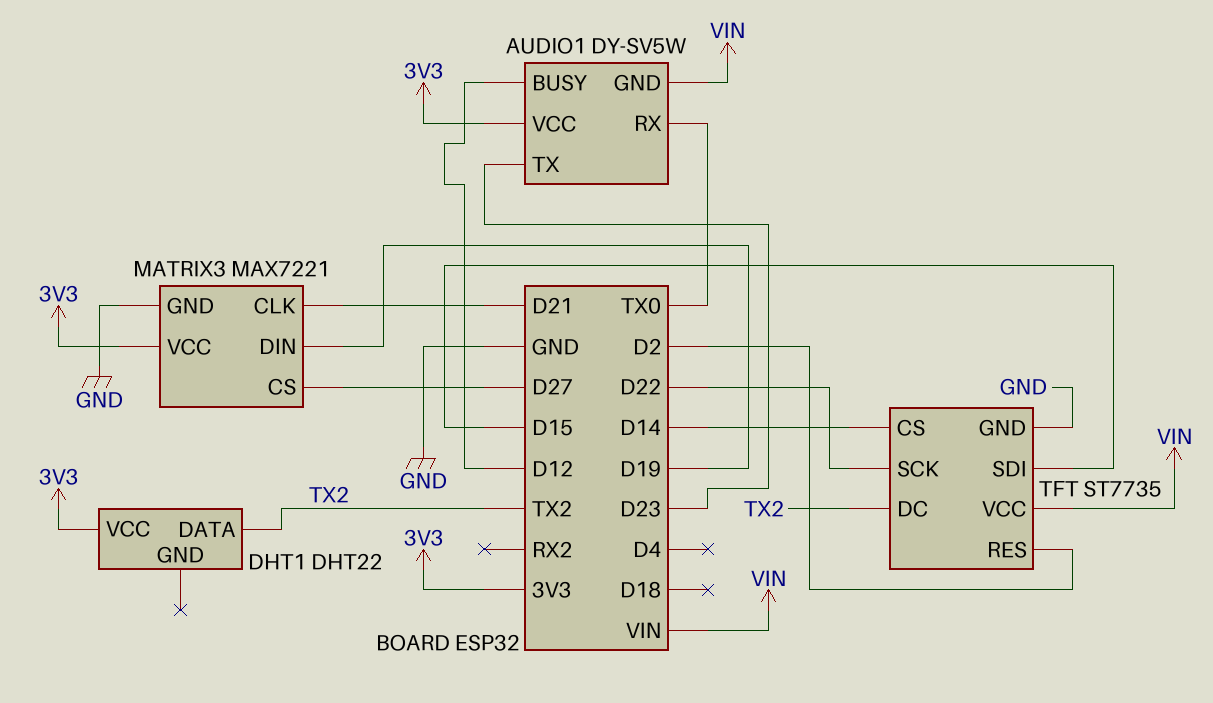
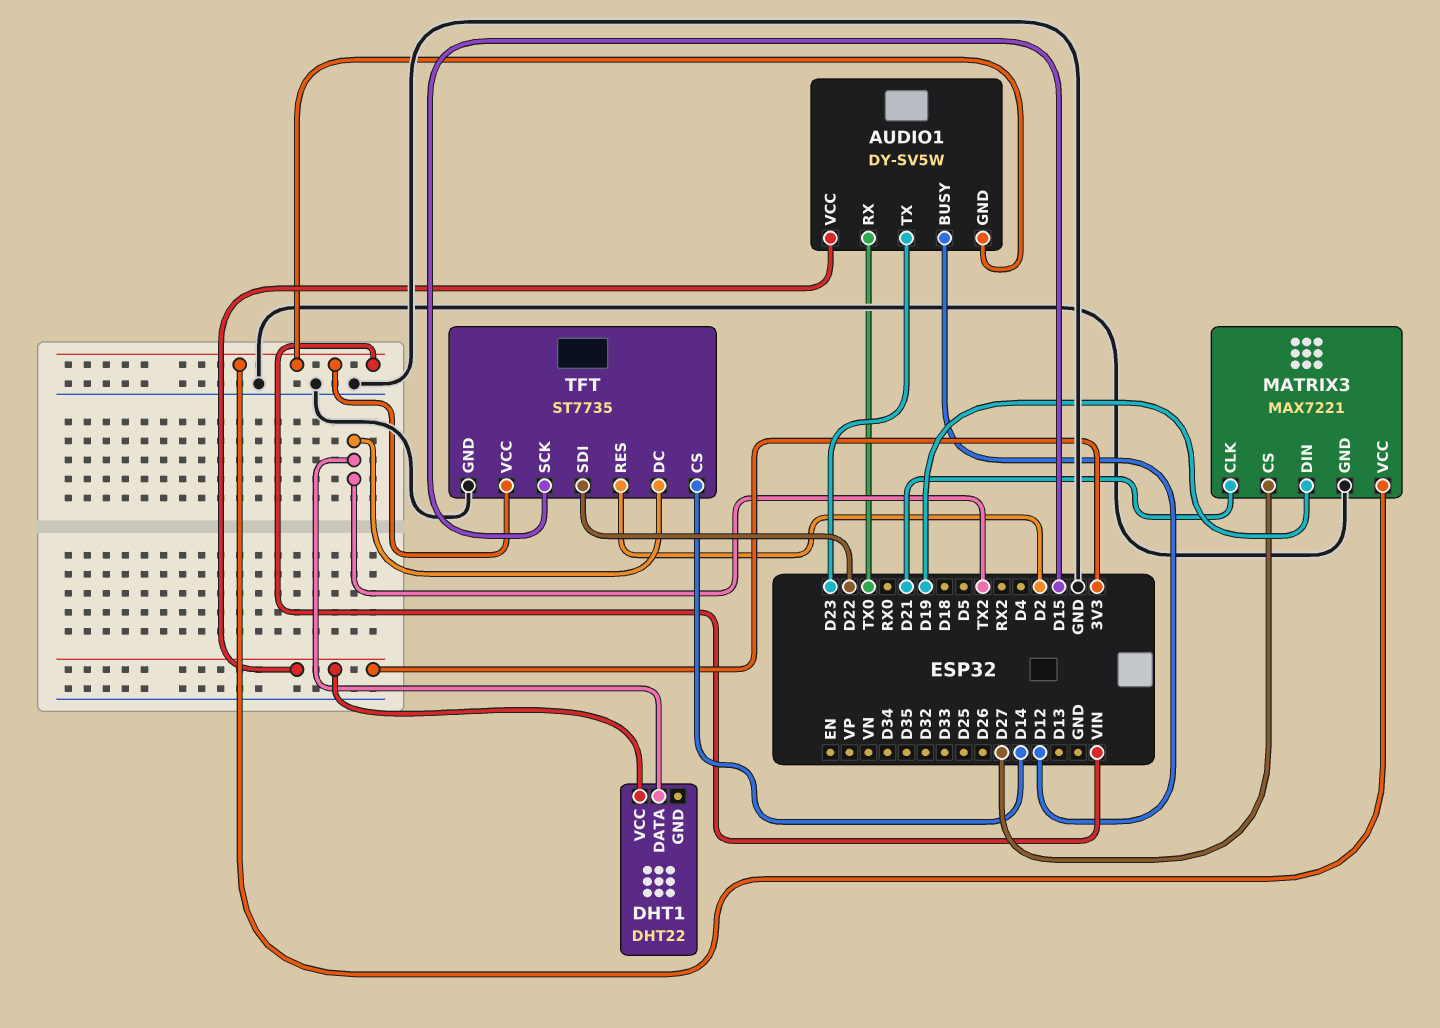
MATRIX3 pin VCC: 3V3 -> VIN
TFT pin SCK: D22 -> D15
TFT pin SDI: D15 -> D22

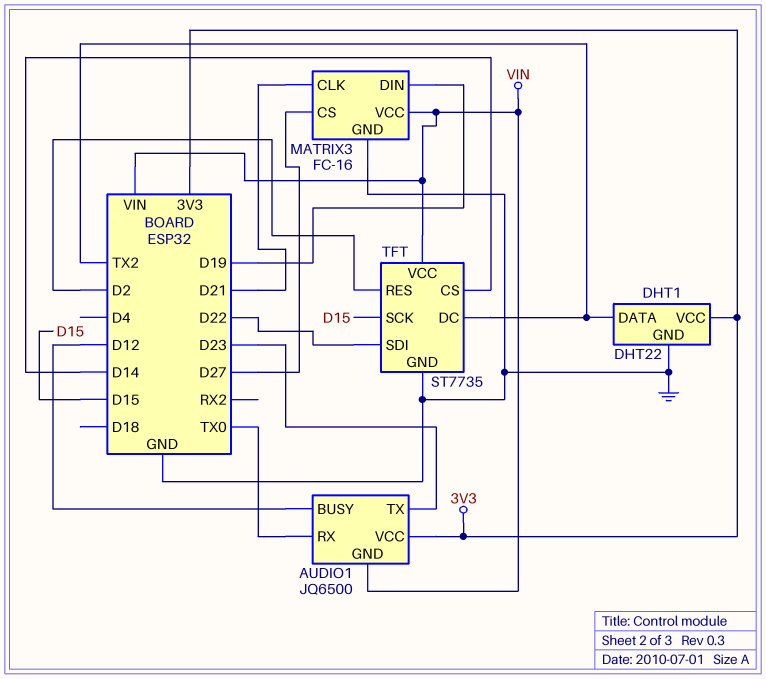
AUDIO1: DY-SV5W -> JQ6500
DHT1 pin GND: none -> GND
MATRIX3: MAX7221 -> FC-16

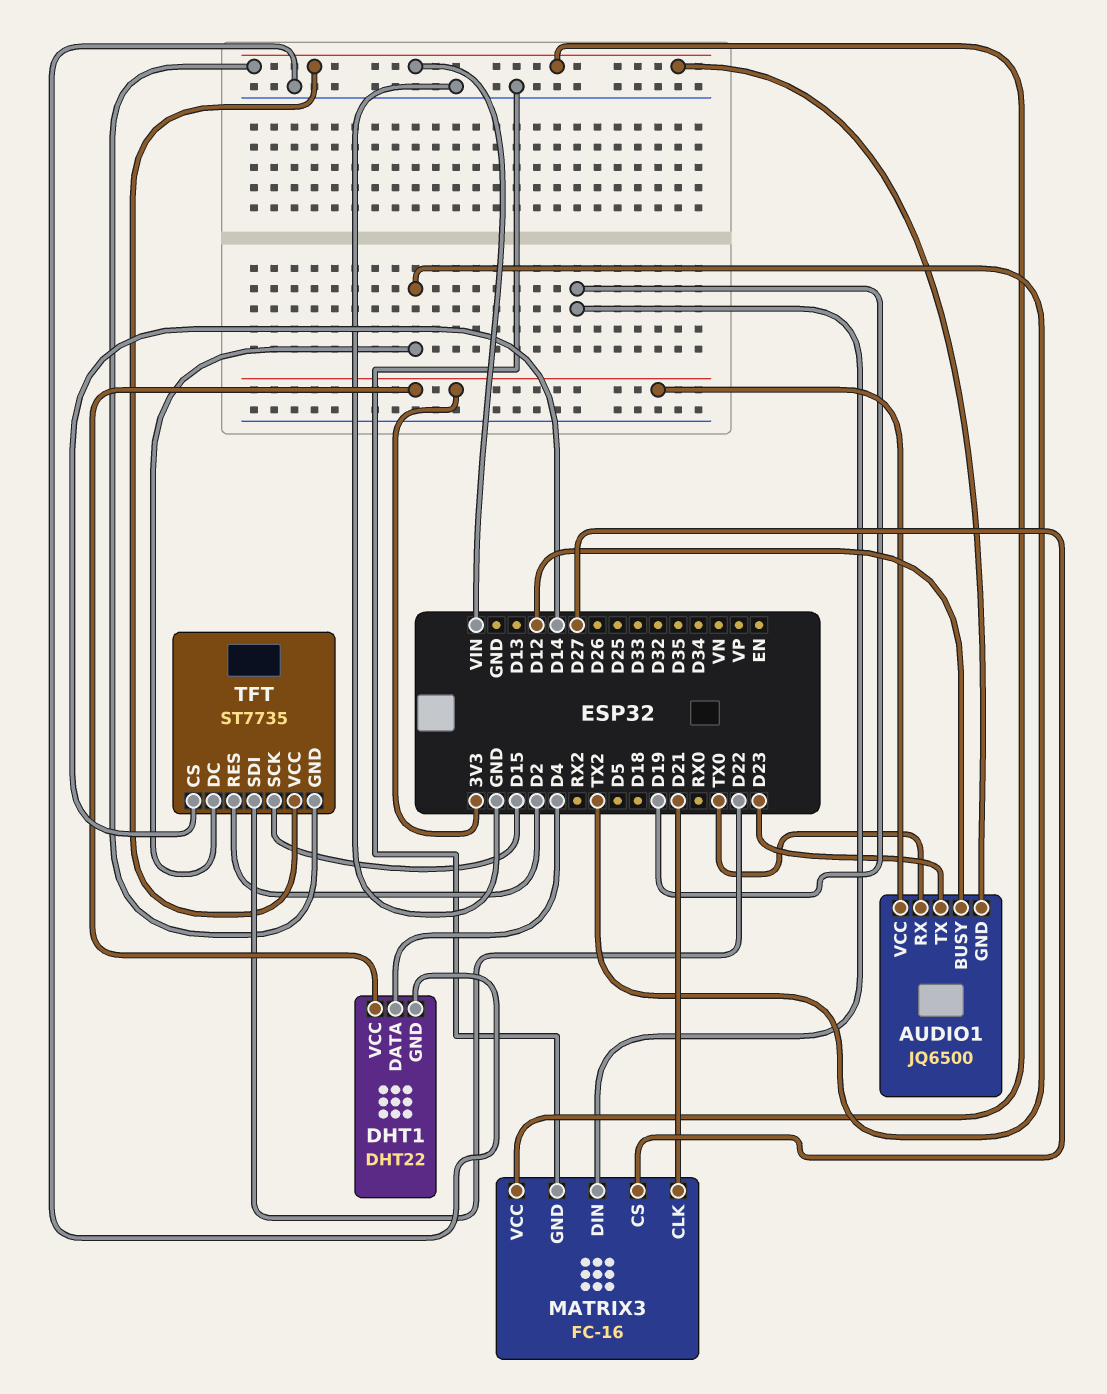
DHT1 pin DATA: TX2 -> D4
TFT pin GND: GND -> VIN

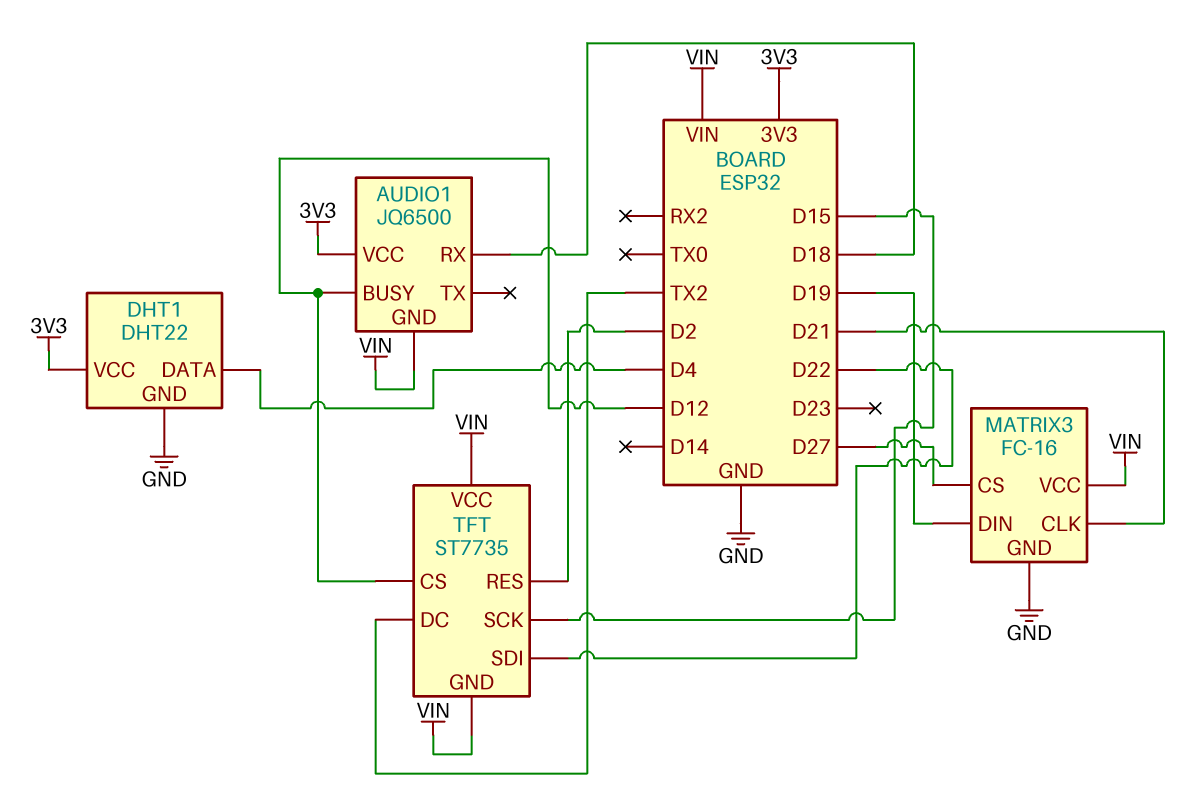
AUDIO1 pin RX: TX0 -> D18
AUDIO1 pin TX: D23 -> none
TFT pin CS: D14 -> D12

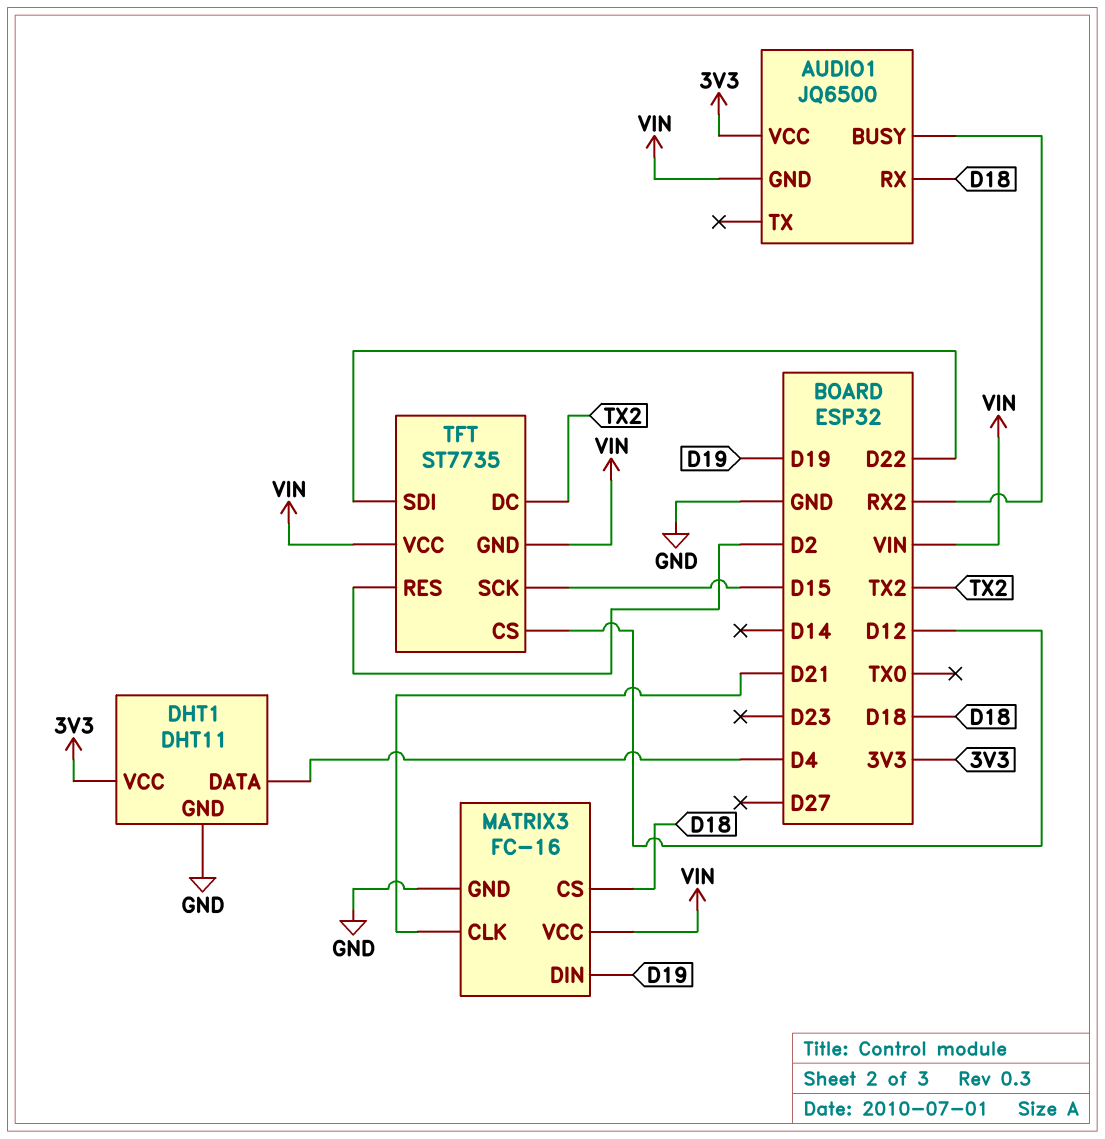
AUDIO1 pin BUSY: D12 -> RX2
DHT1: DHT22 -> DHT11
MATRIX3 pin CS: D27 -> D18

